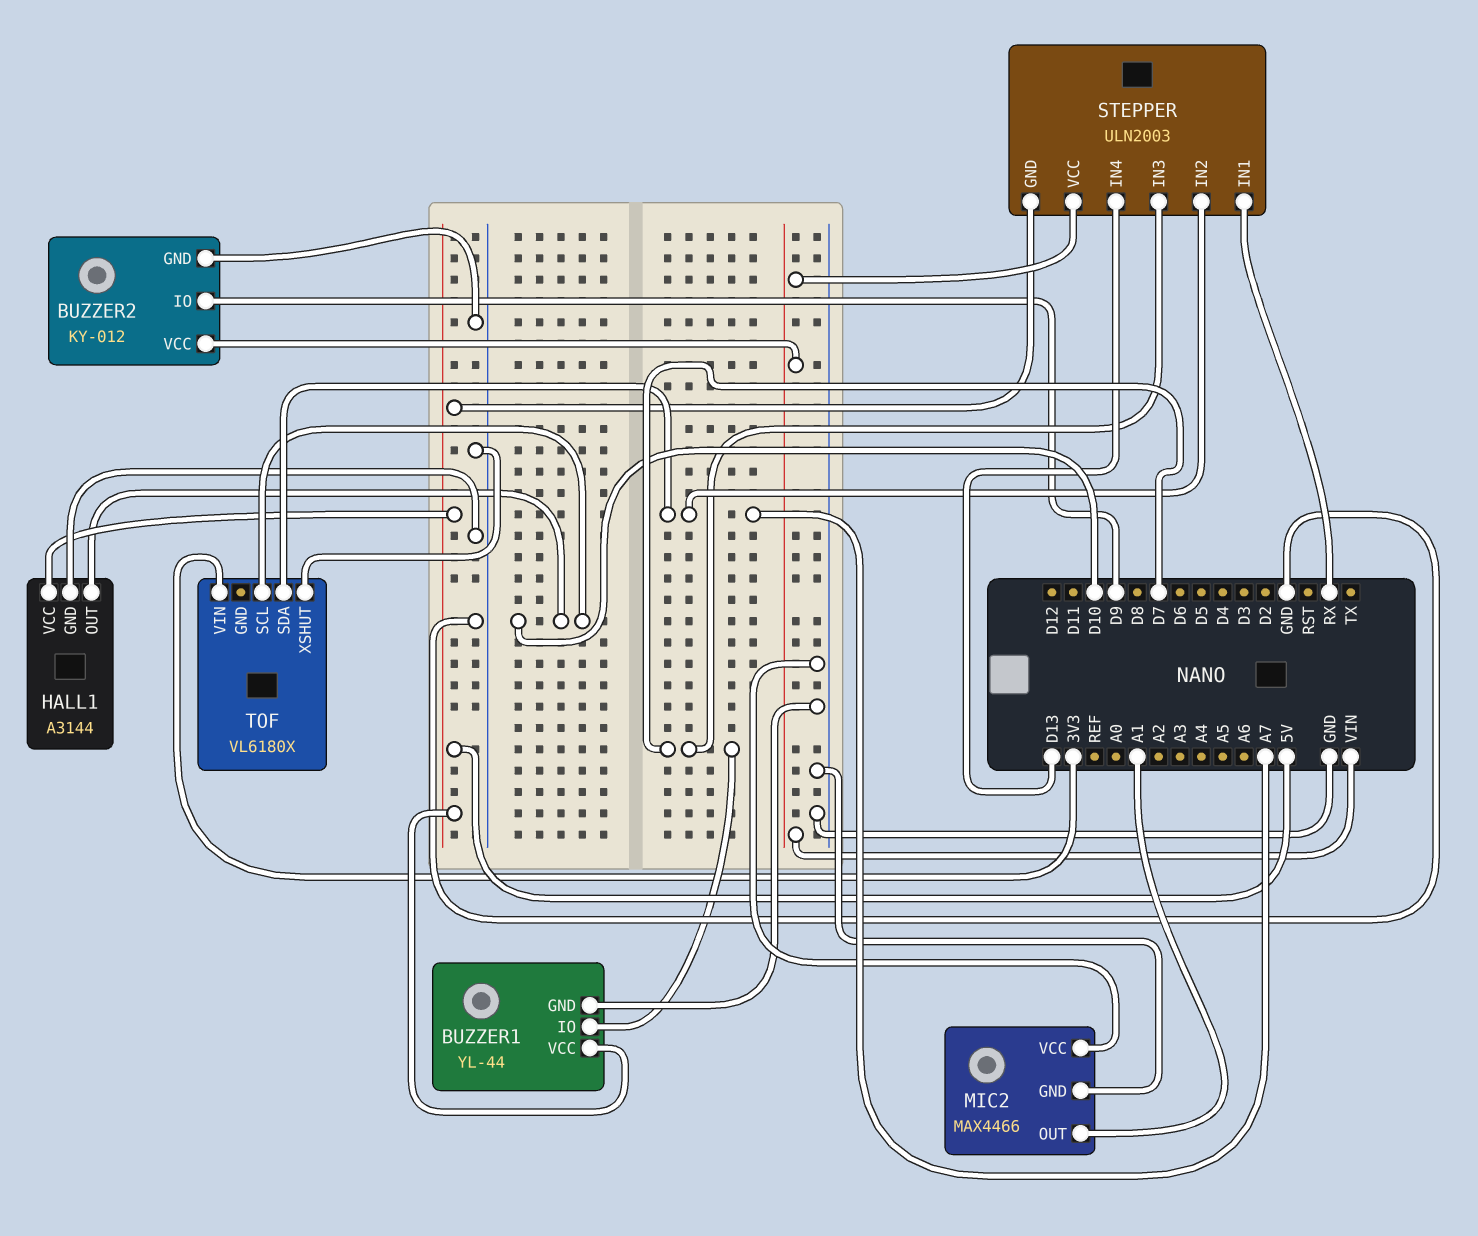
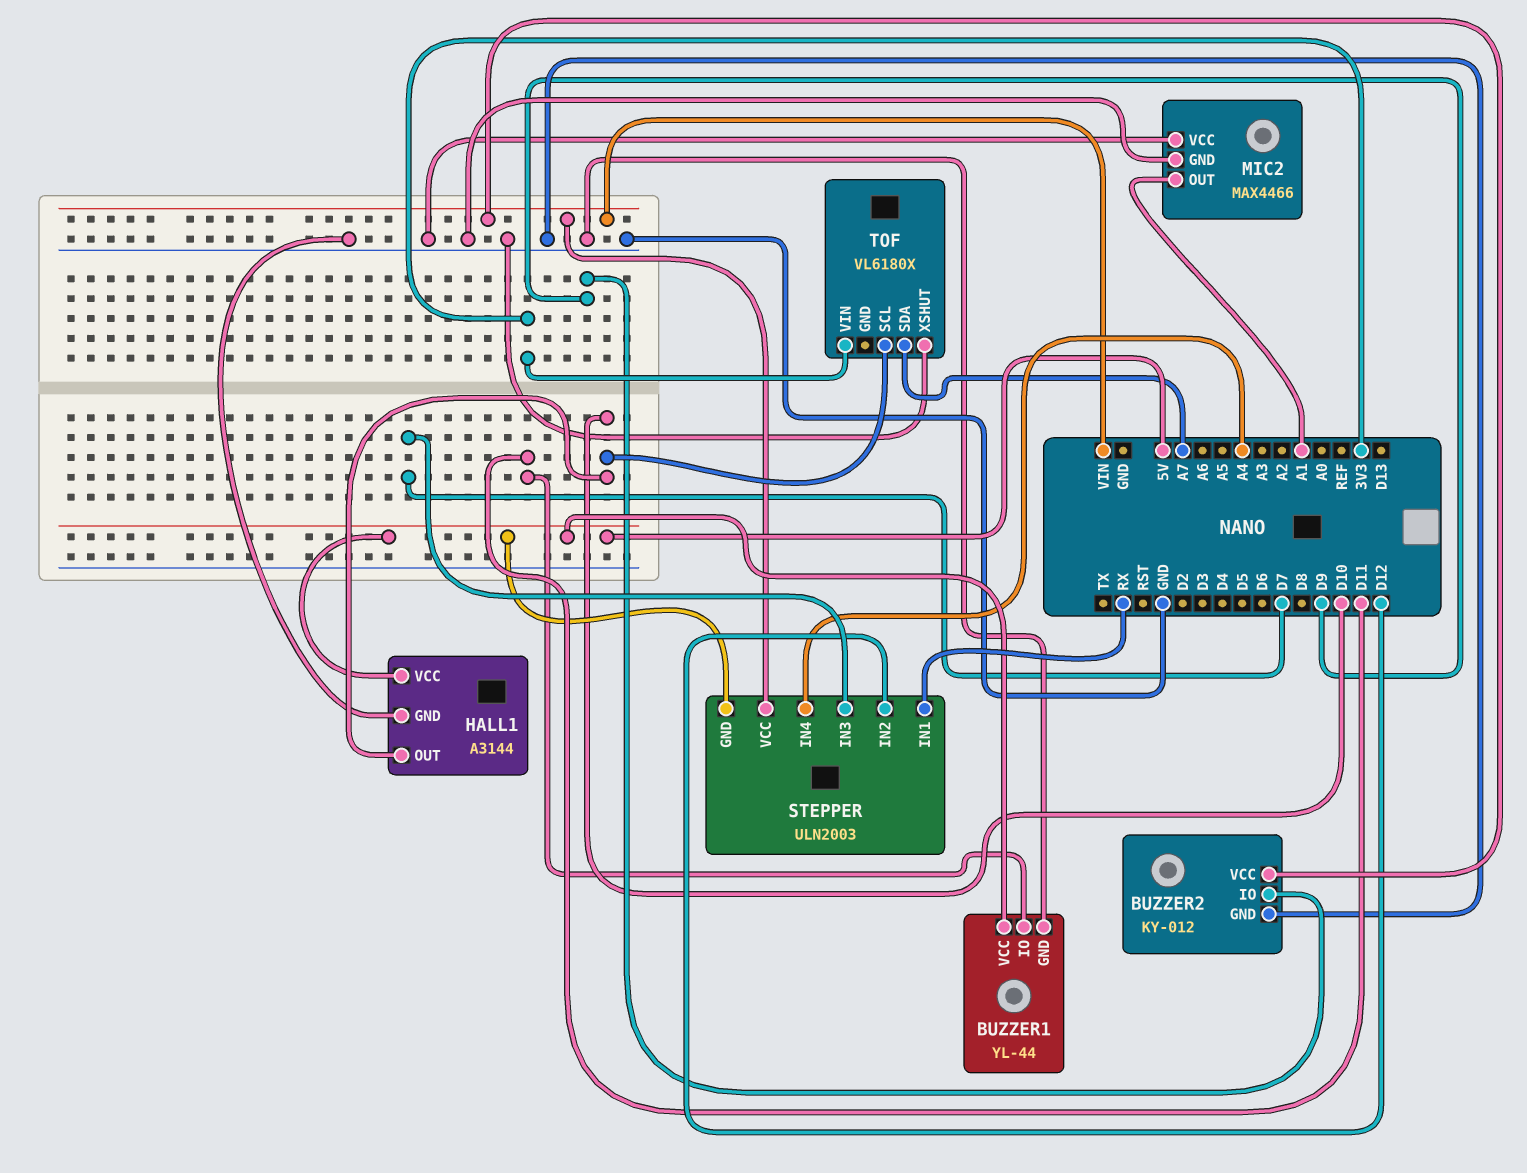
BUZZER1 pin IO: D7 -> D11
STEPPER pin IN2: A7 -> D12
STEPPER pin IN4: D13 -> A4

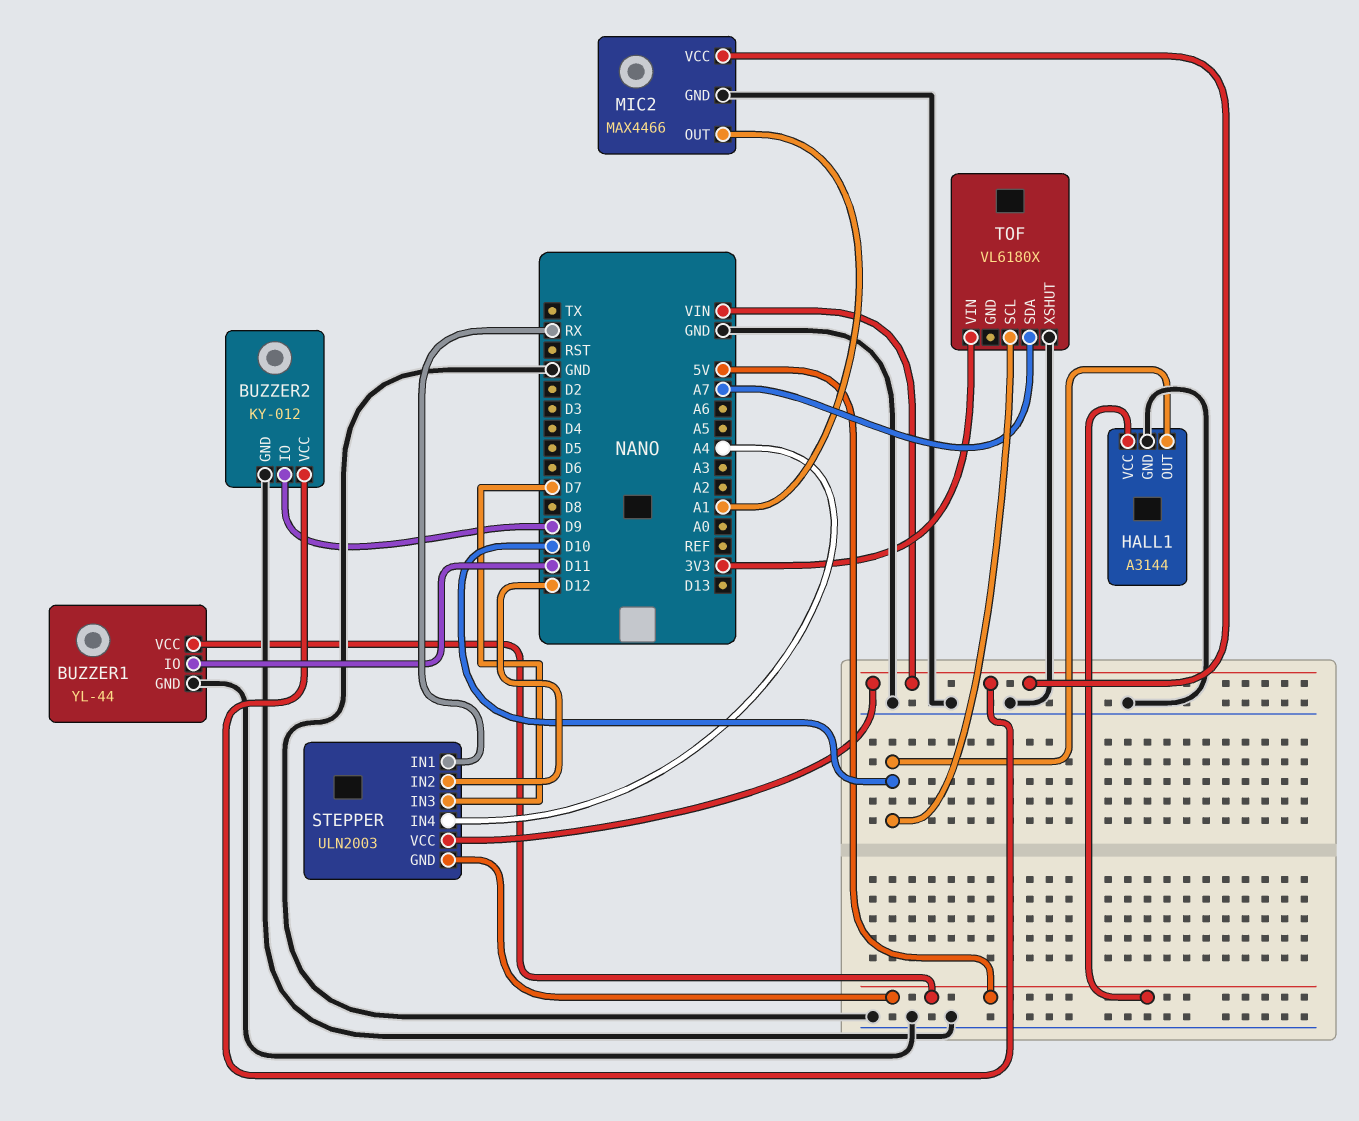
MIC2 pin VCC: GND -> VIN

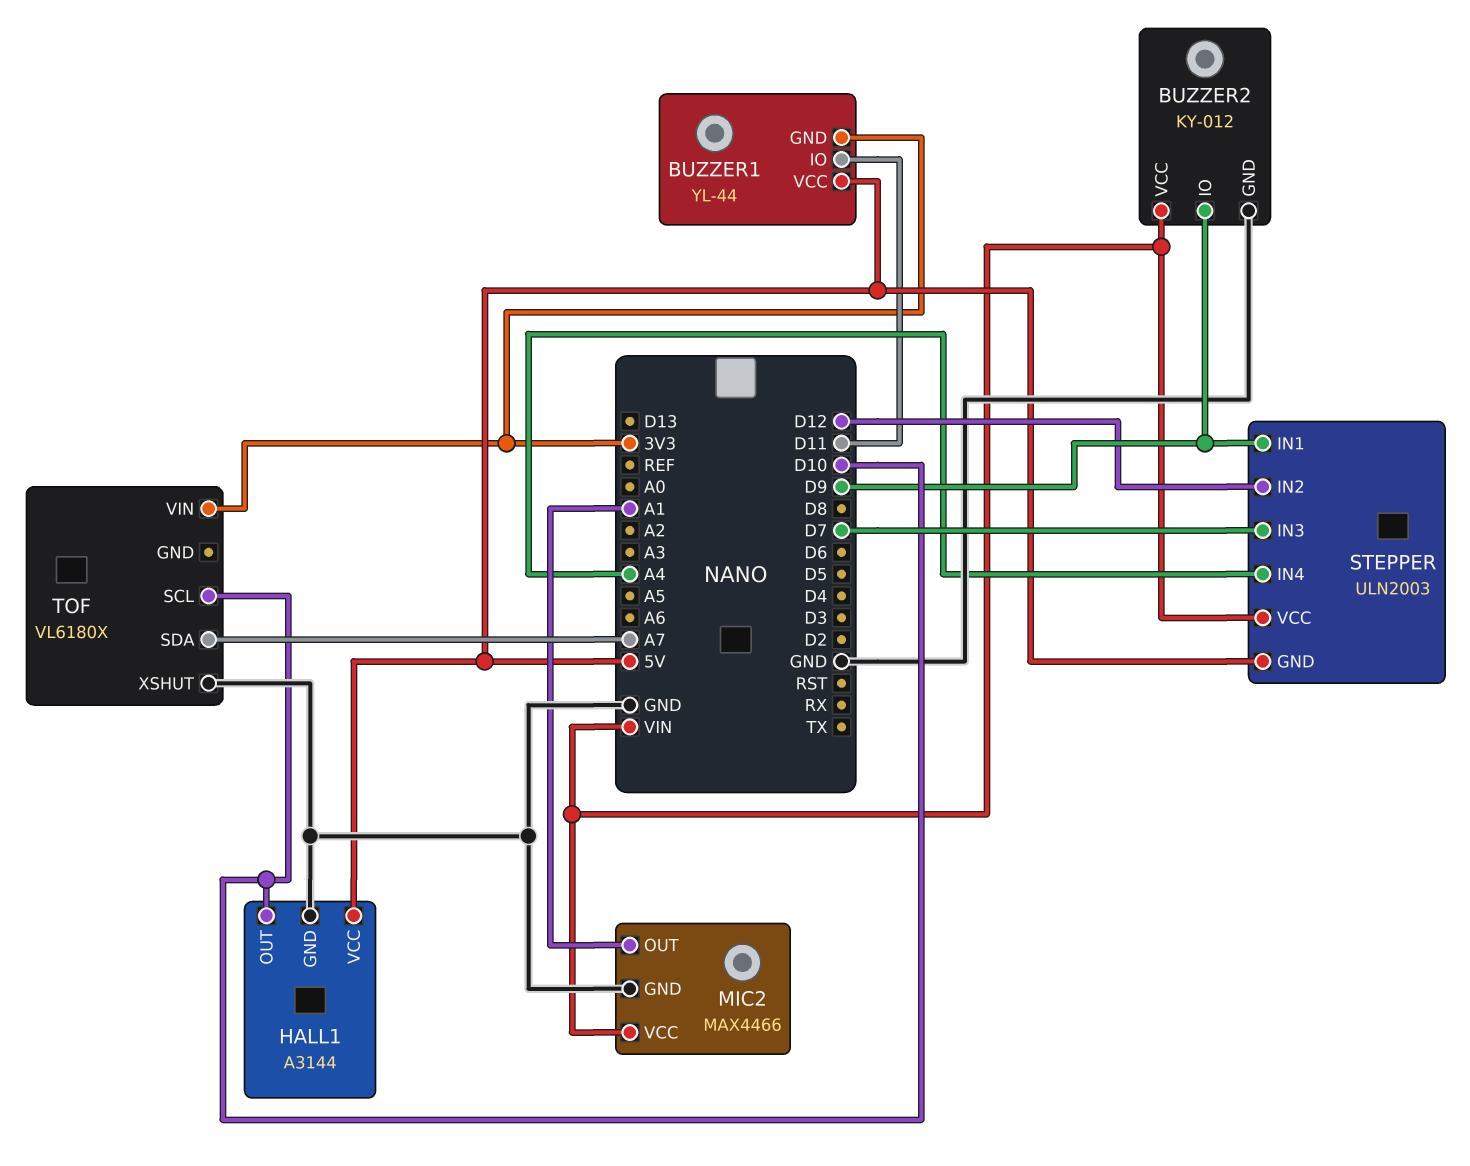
BUZZER1 pin GND: GND -> 3V3
STEPPER pin IN1: RX -> D9

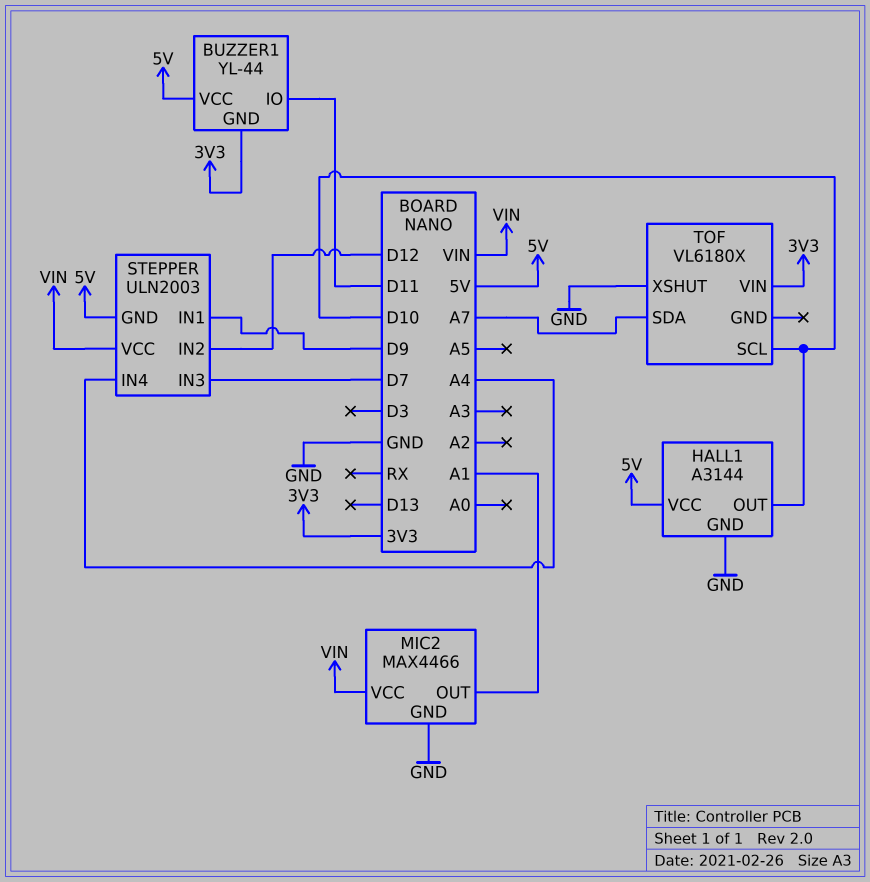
BUZZER2: KY-012 -> none
BUZZER2 pin GND: GND -> none
BUZZER2 pin IO: D9 -> none
BUZZER2 pin VCC: VIN -> none

